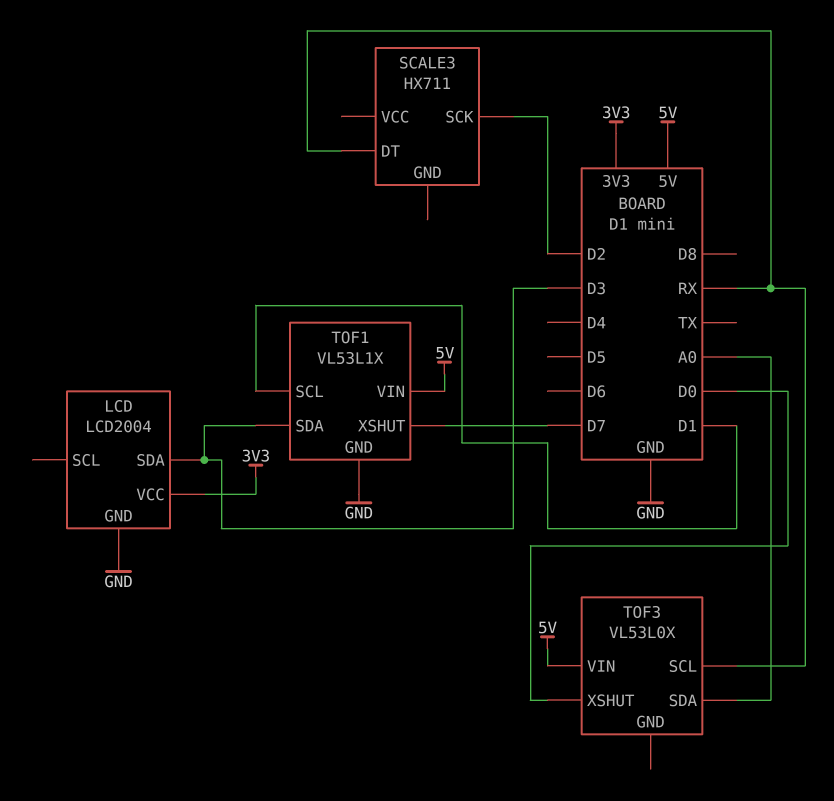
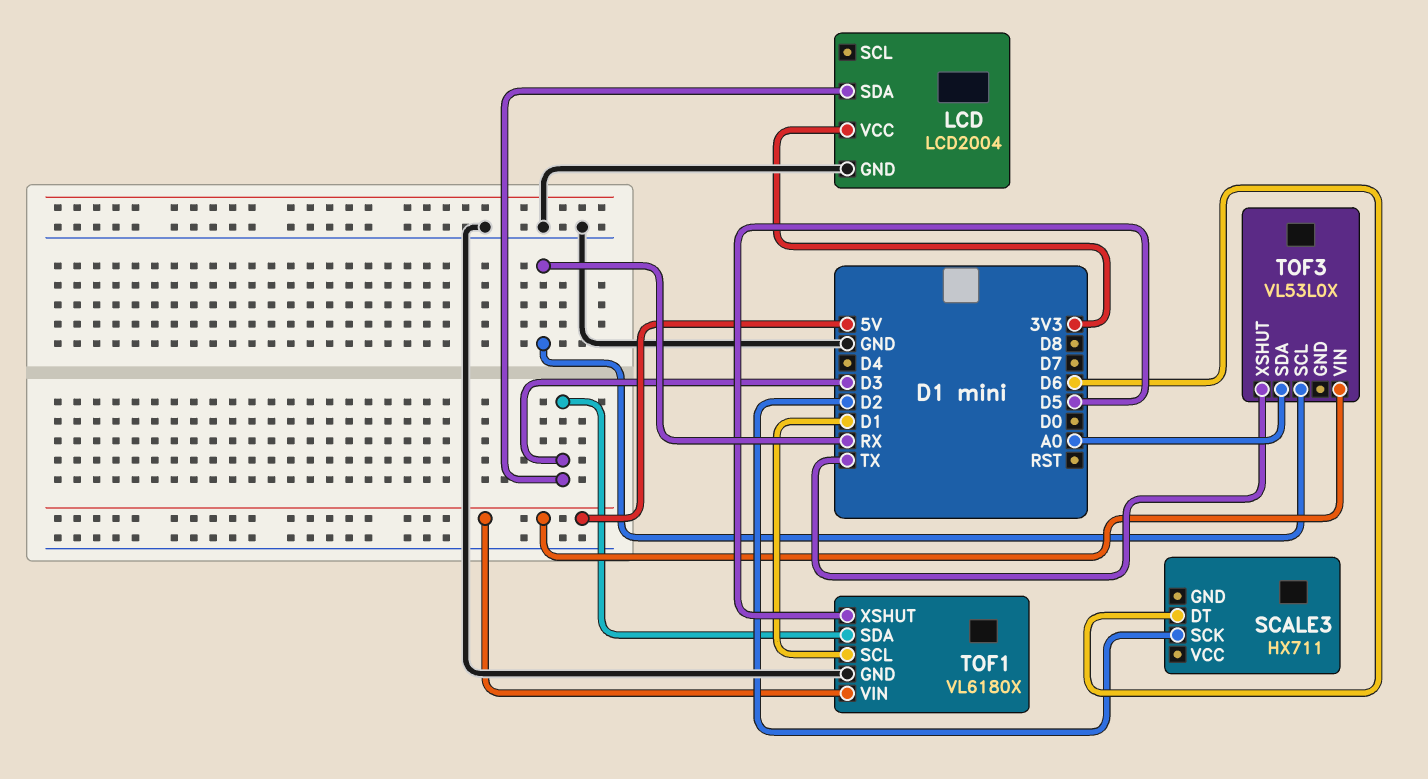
SCALE3 pin DT: RX -> D6
TOF1: VL53L1X -> VL6180X
TOF1 pin XSHUT: D7 -> D5
TOF3 pin XSHUT: D0 -> TX

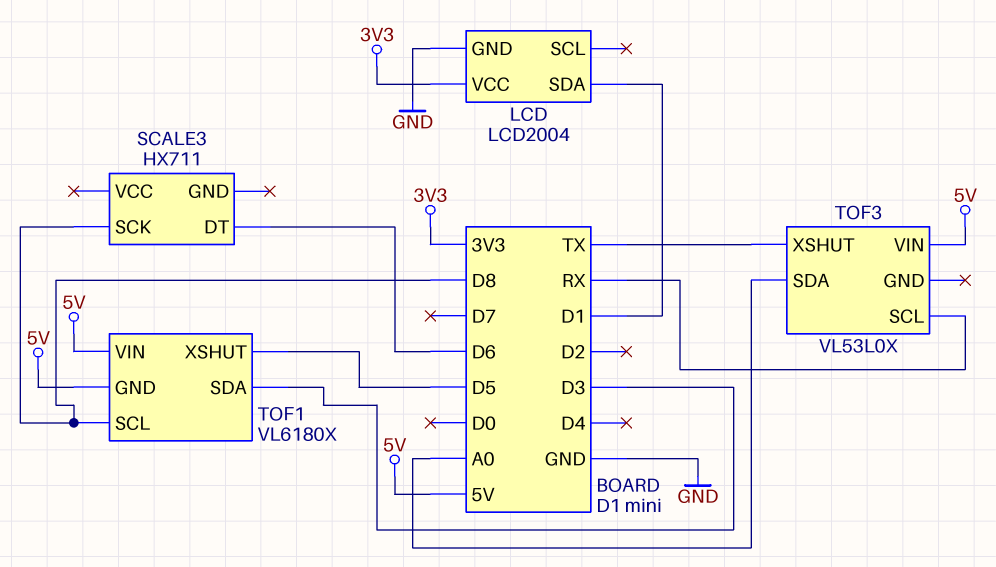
LCD pin SDA: D3 -> D1
SCALE3 pin SCK: D2 -> D8
TOF1 pin GND: GND -> 5V
TOF1 pin SCL: D1 -> D8

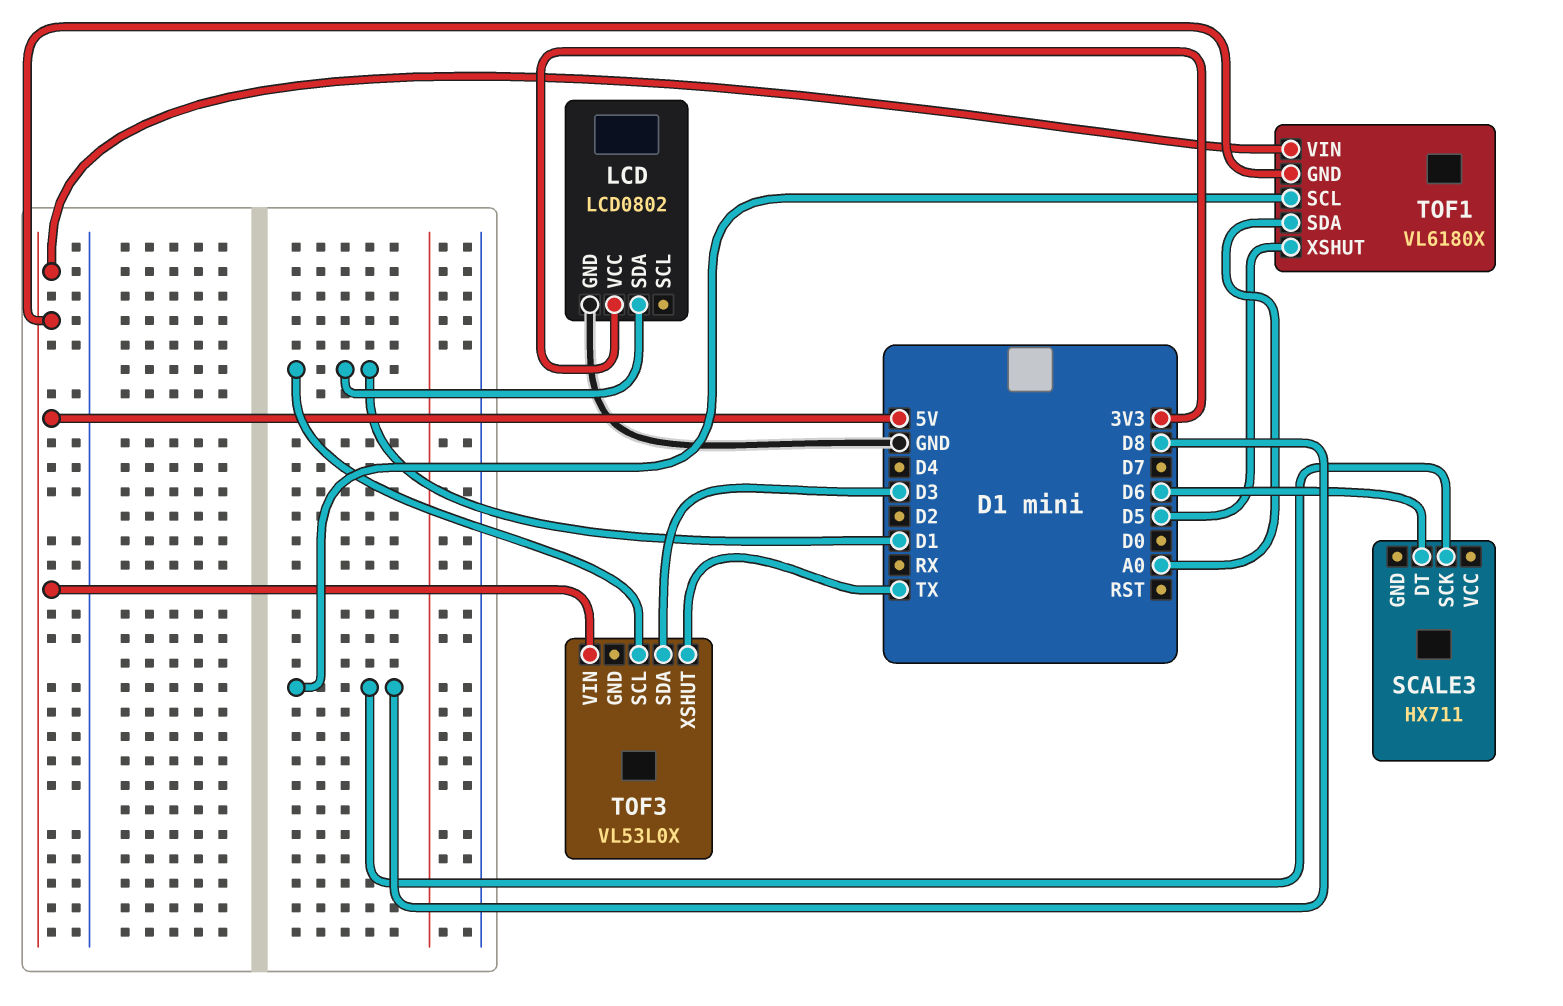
LCD: LCD2004 -> LCD0802
TOF1 pin SDA: D3 -> A0
TOF3 pin SCL: RX -> D1
TOF3 pin SDA: A0 -> D3

